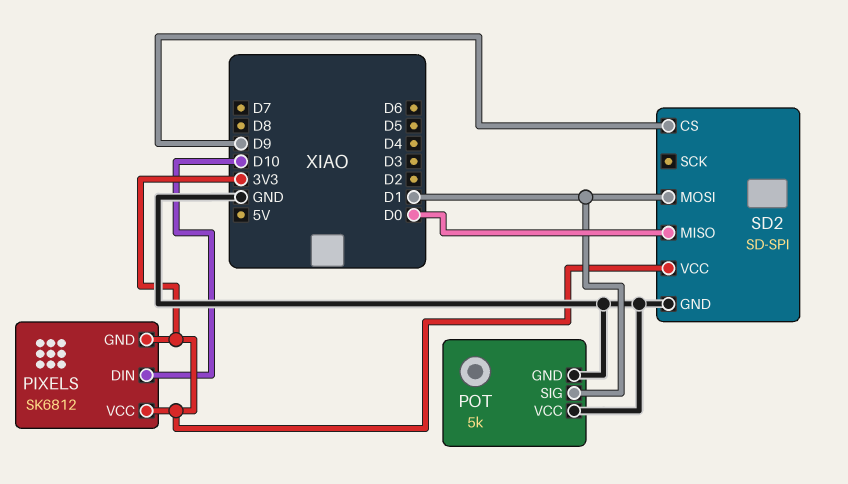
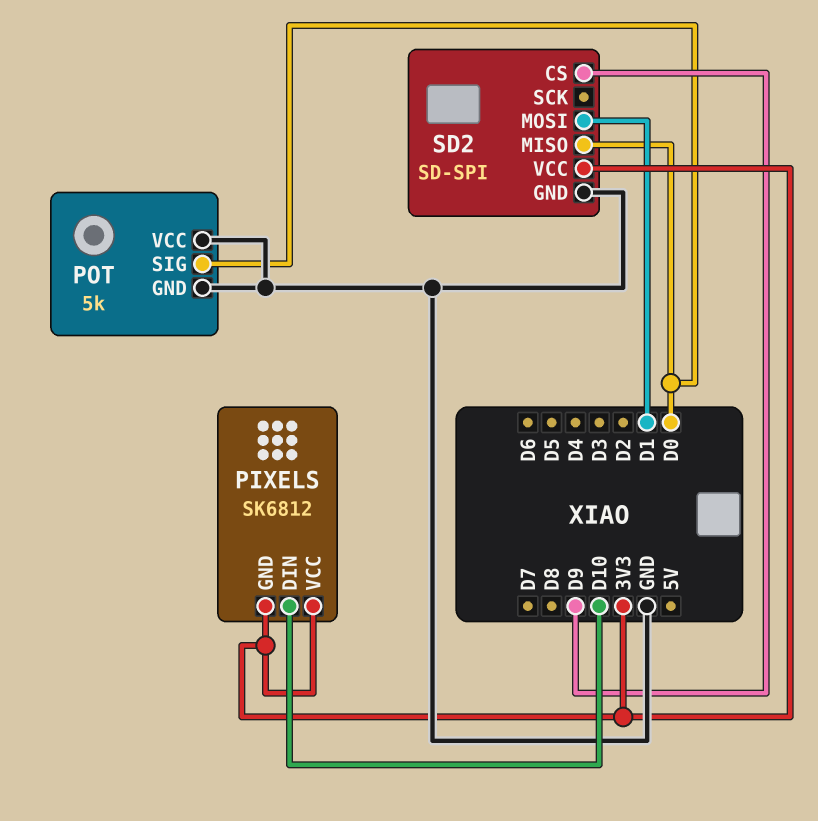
POT pin SIG: D1 -> D0

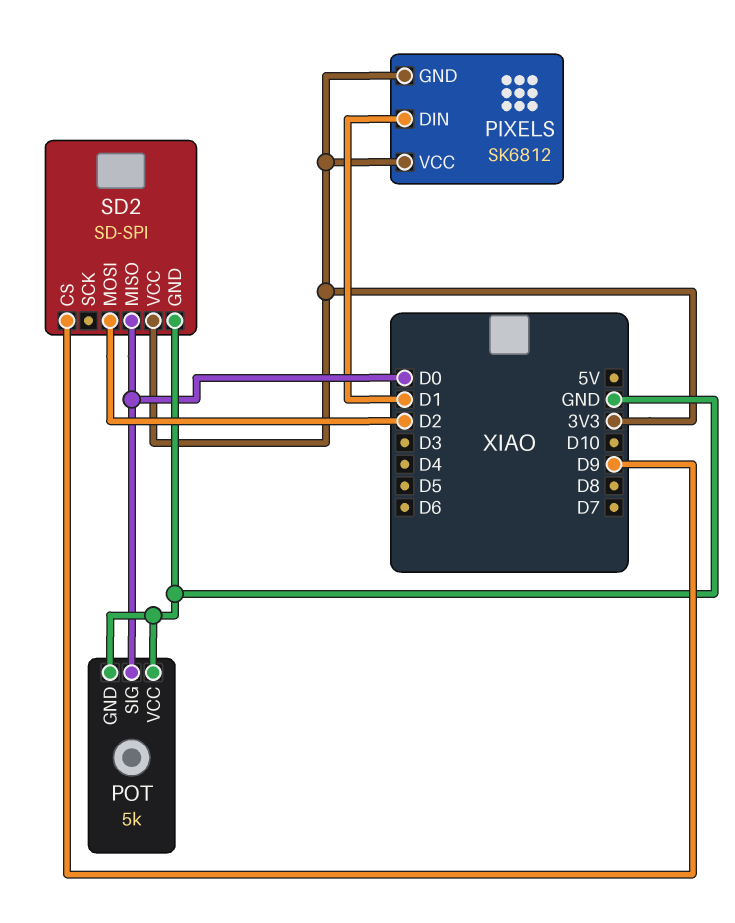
PIXELS pin DIN: D10 -> D1
SD2 pin MOSI: D1 -> D2

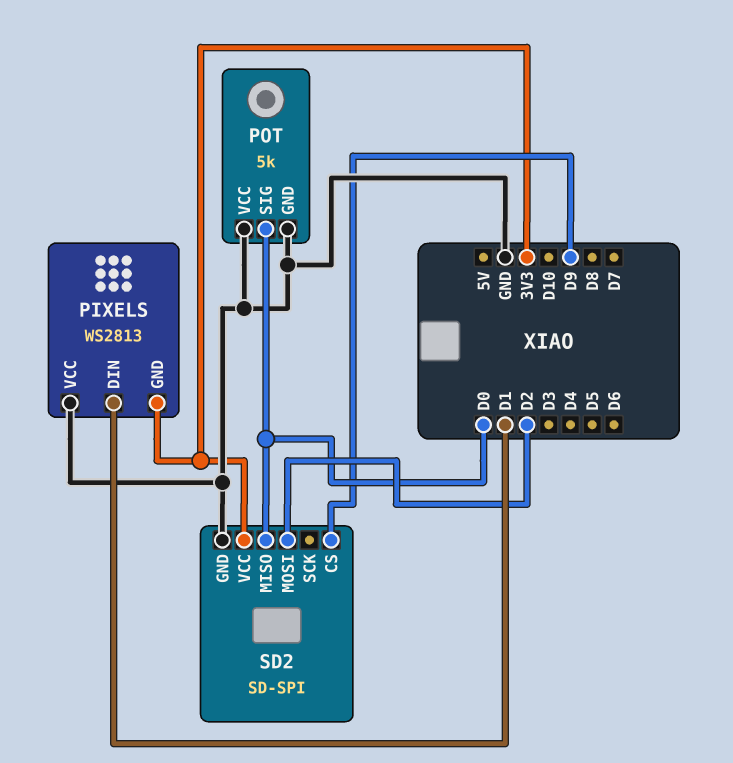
PIXELS: SK6812 -> WS2813
PIXELS pin VCC: 3V3 -> GND

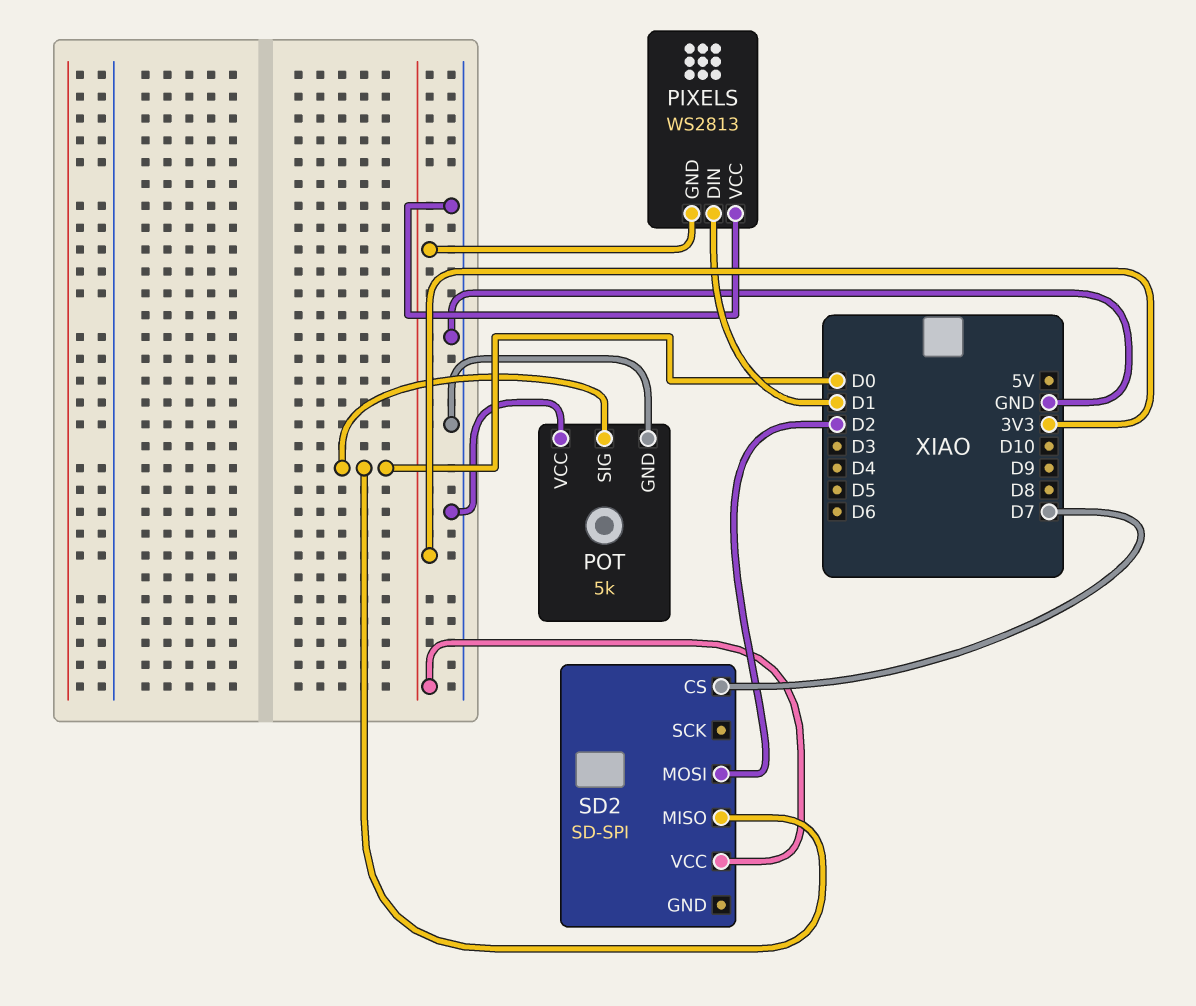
SD2 pin CS: D9 -> D7
SD2 pin GND: GND -> none

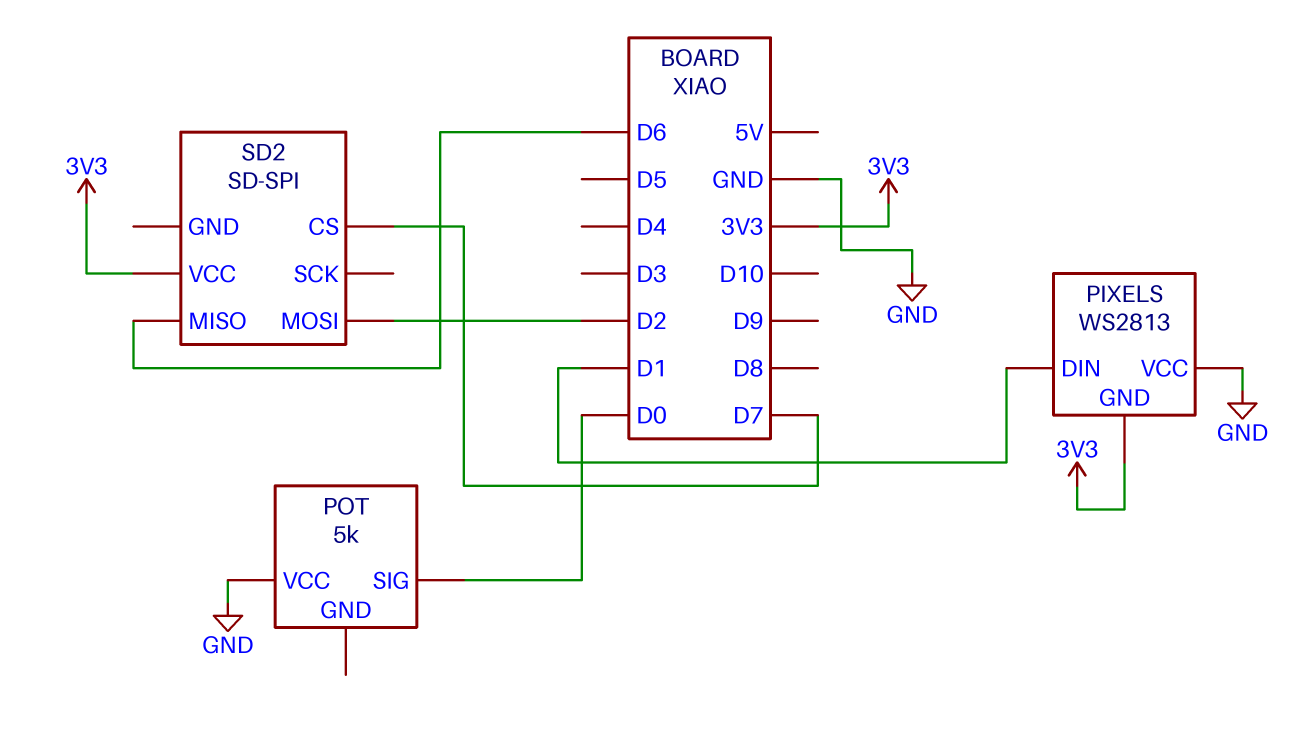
POT pin GND: GND -> none
SD2 pin MISO: D0 -> D6

